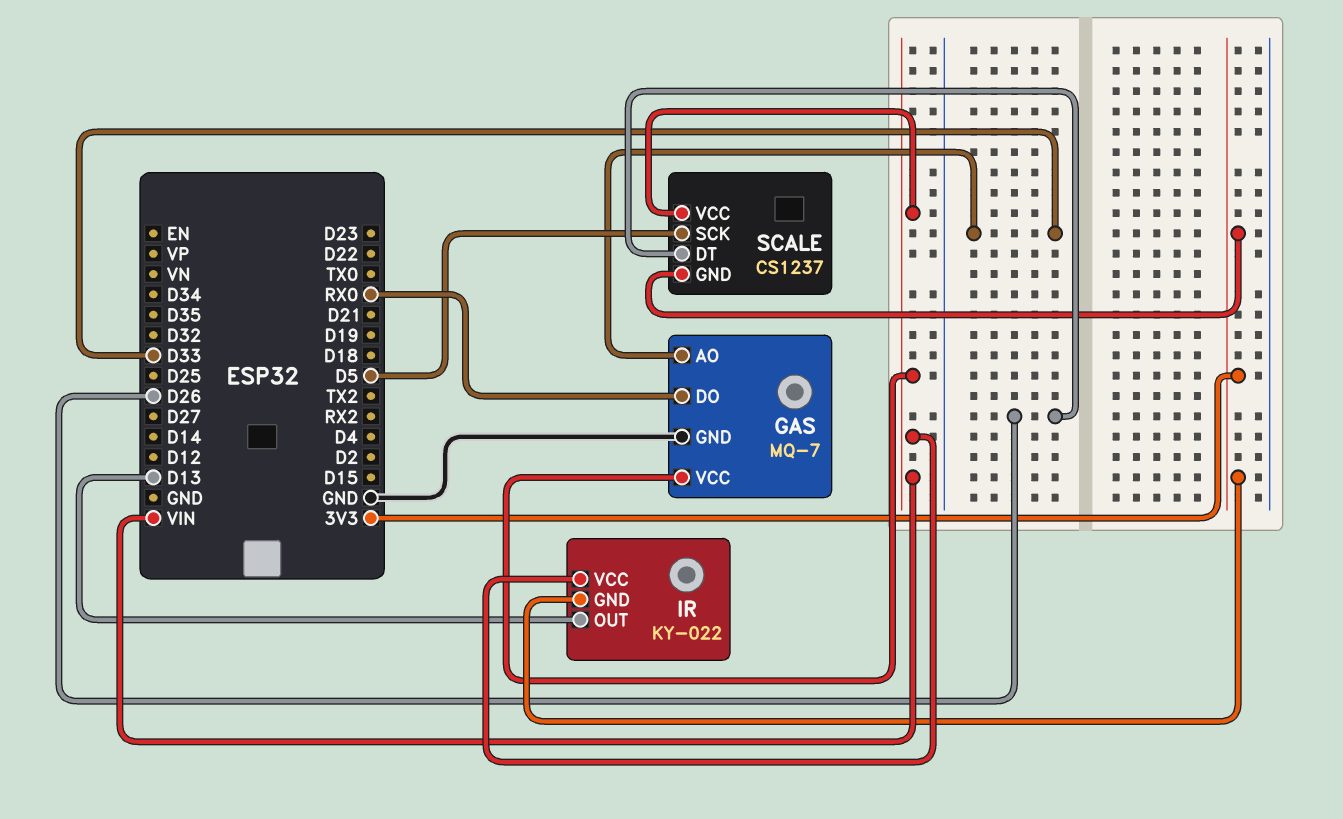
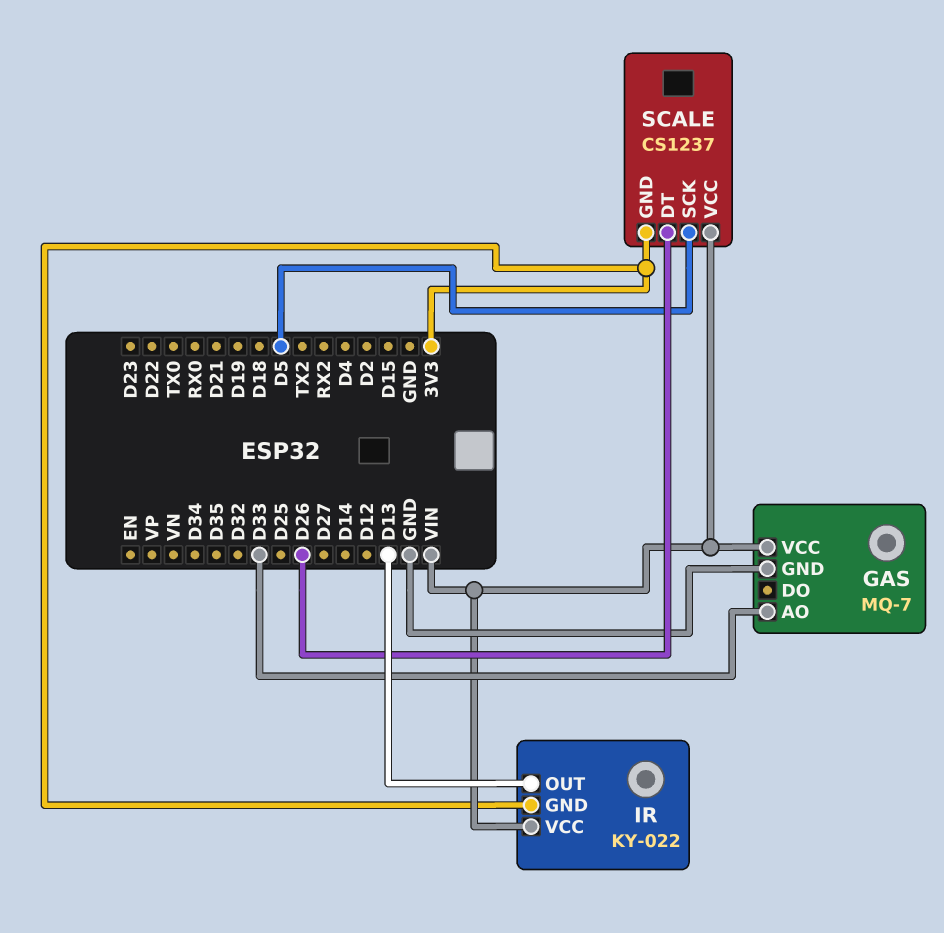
GAS pin DO: RX0 -> none

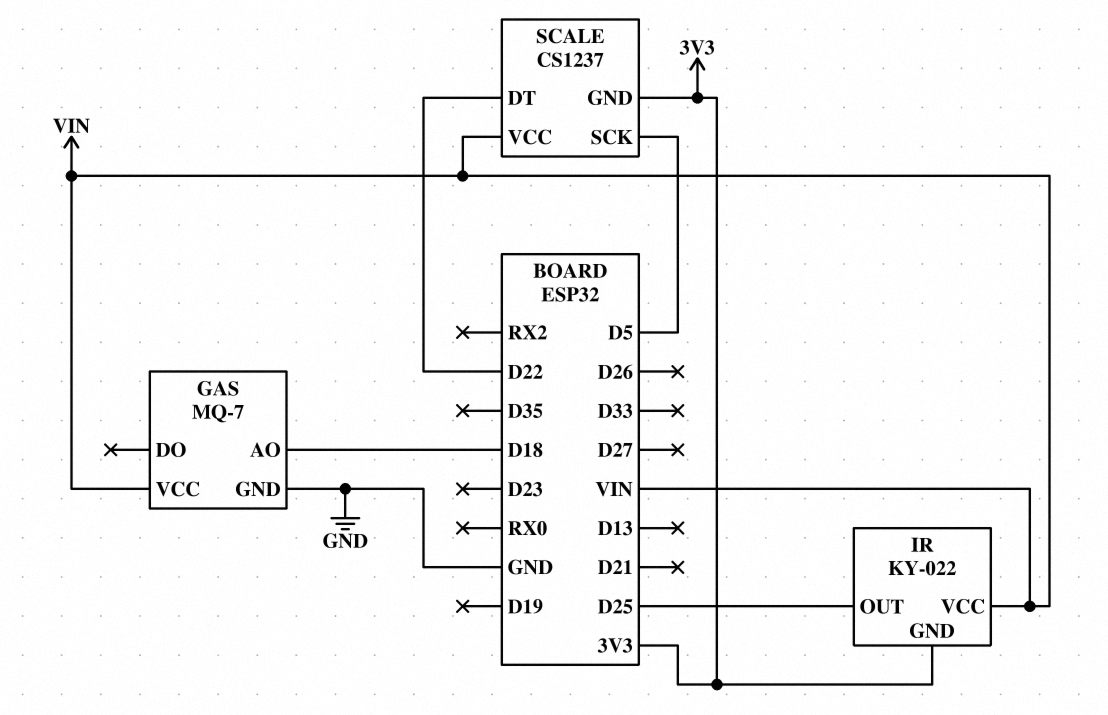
GAS pin AO: D33 -> D18
IR pin OUT: D13 -> D25
SCALE pin DT: D26 -> D22

